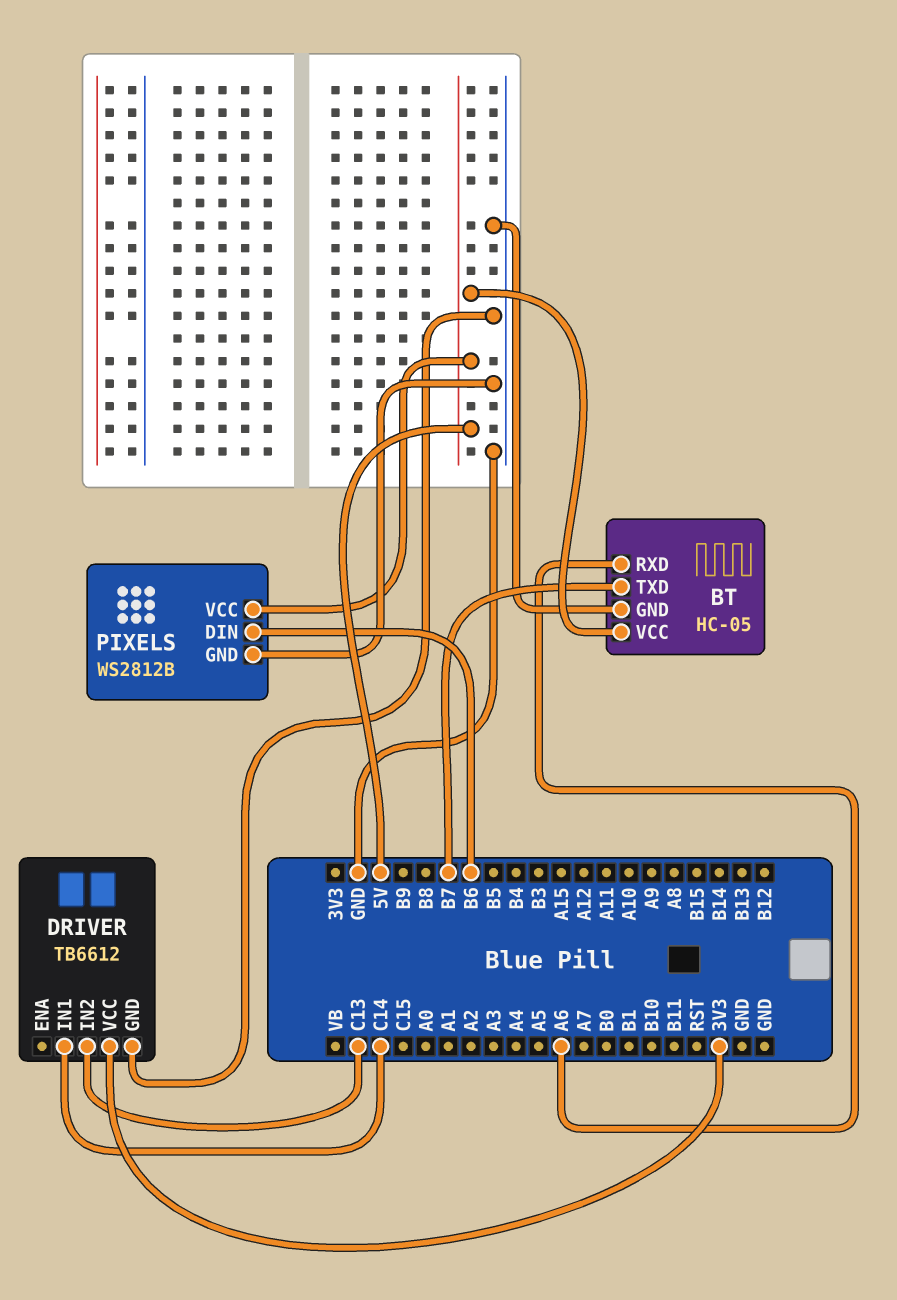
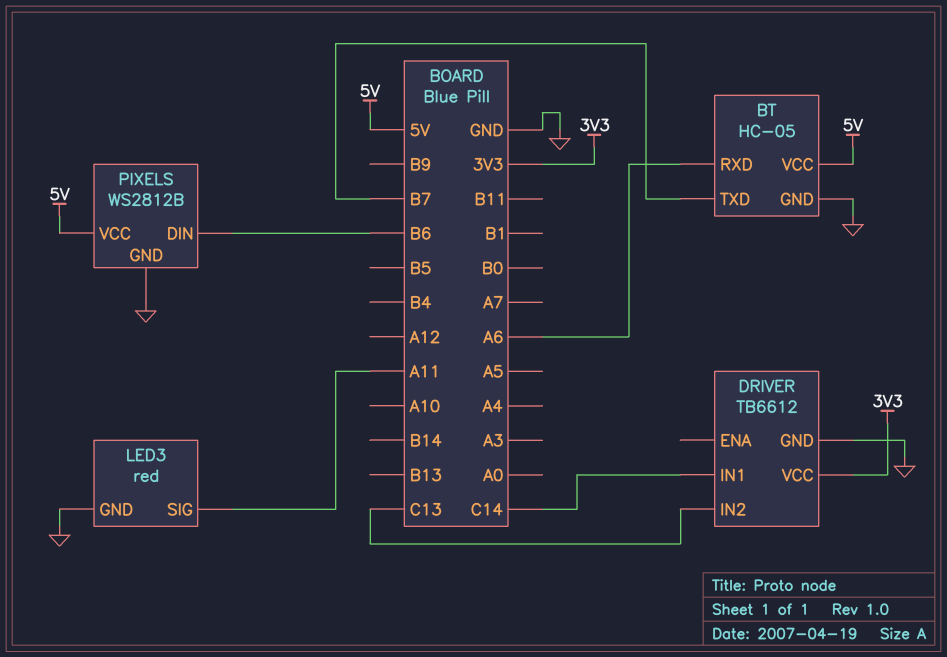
LED3: none -> red
LED3 pin GND: none -> GND
LED3 pin SIG: none -> A11

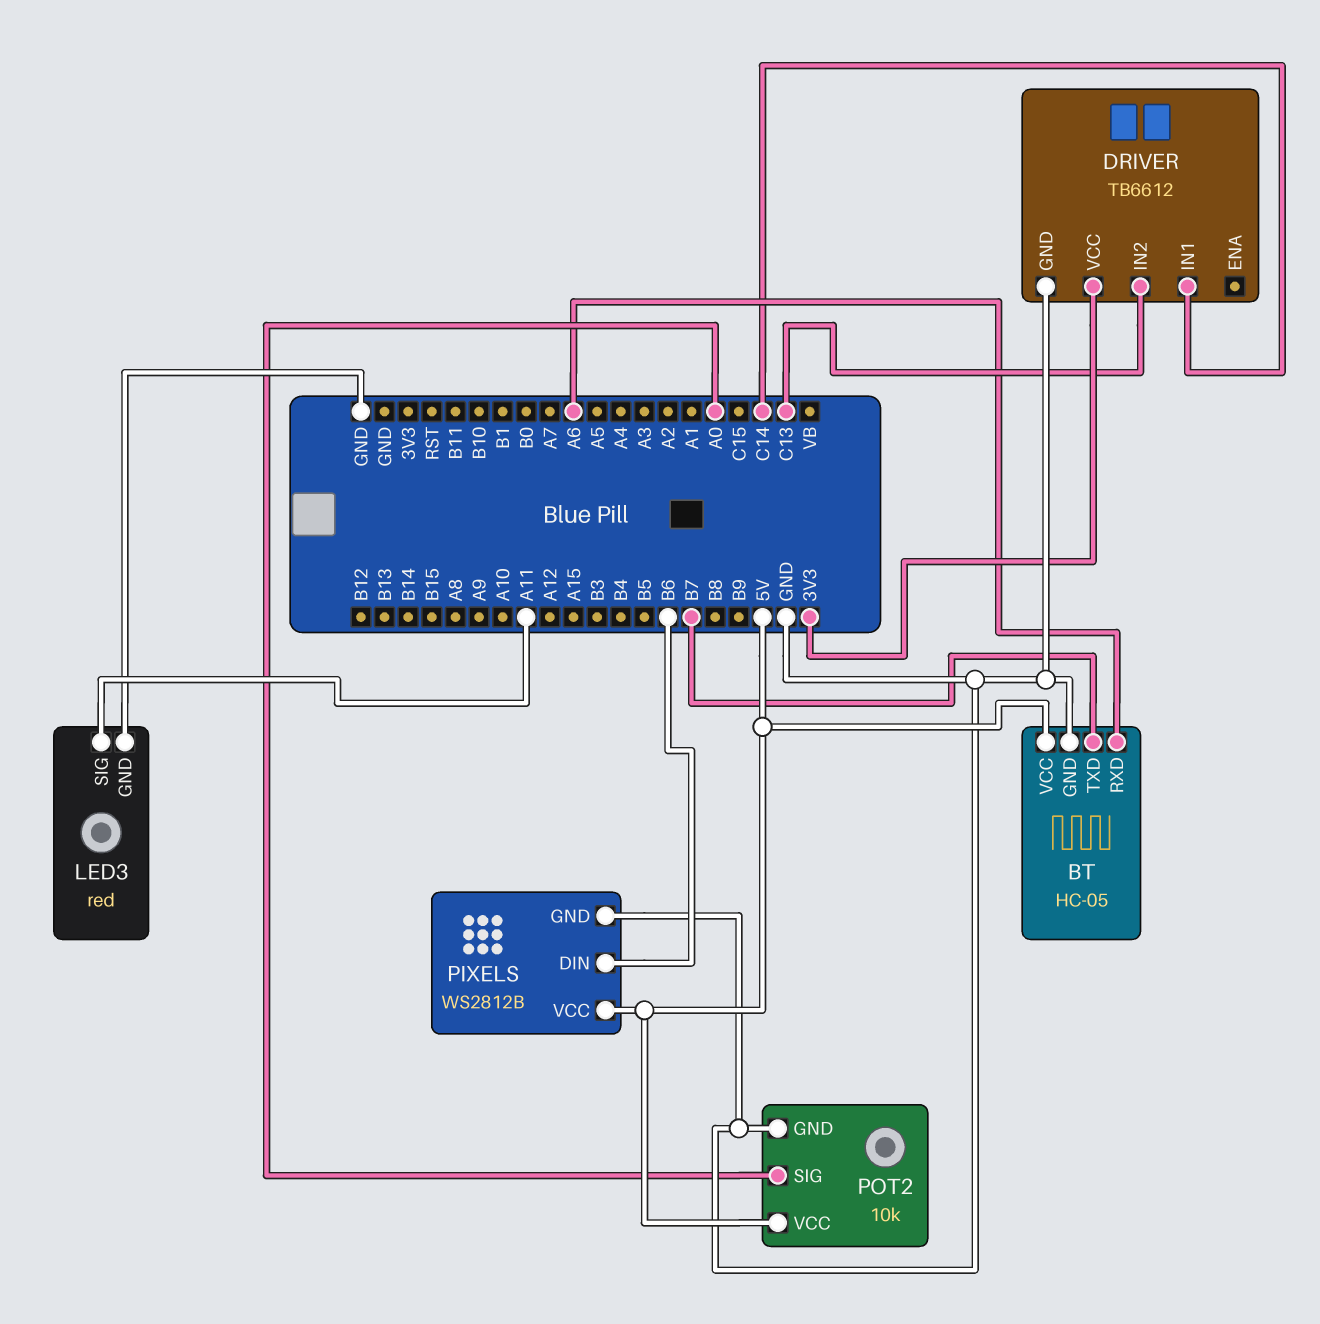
POT2: none -> 10k
POT2 pin GND: none -> GND
POT2 pin SIG: none -> A0
POT2 pin VCC: none -> 5V

